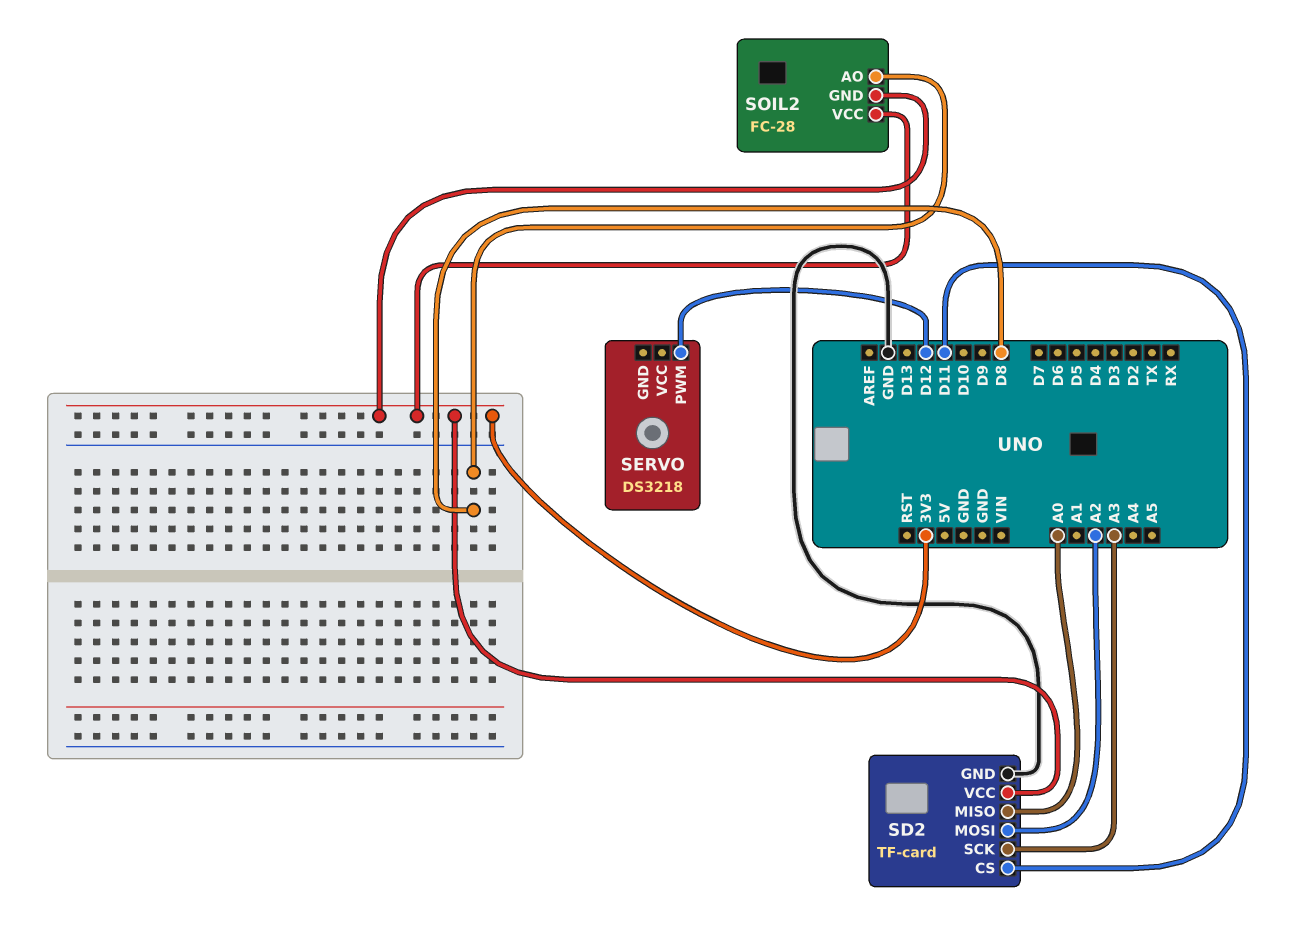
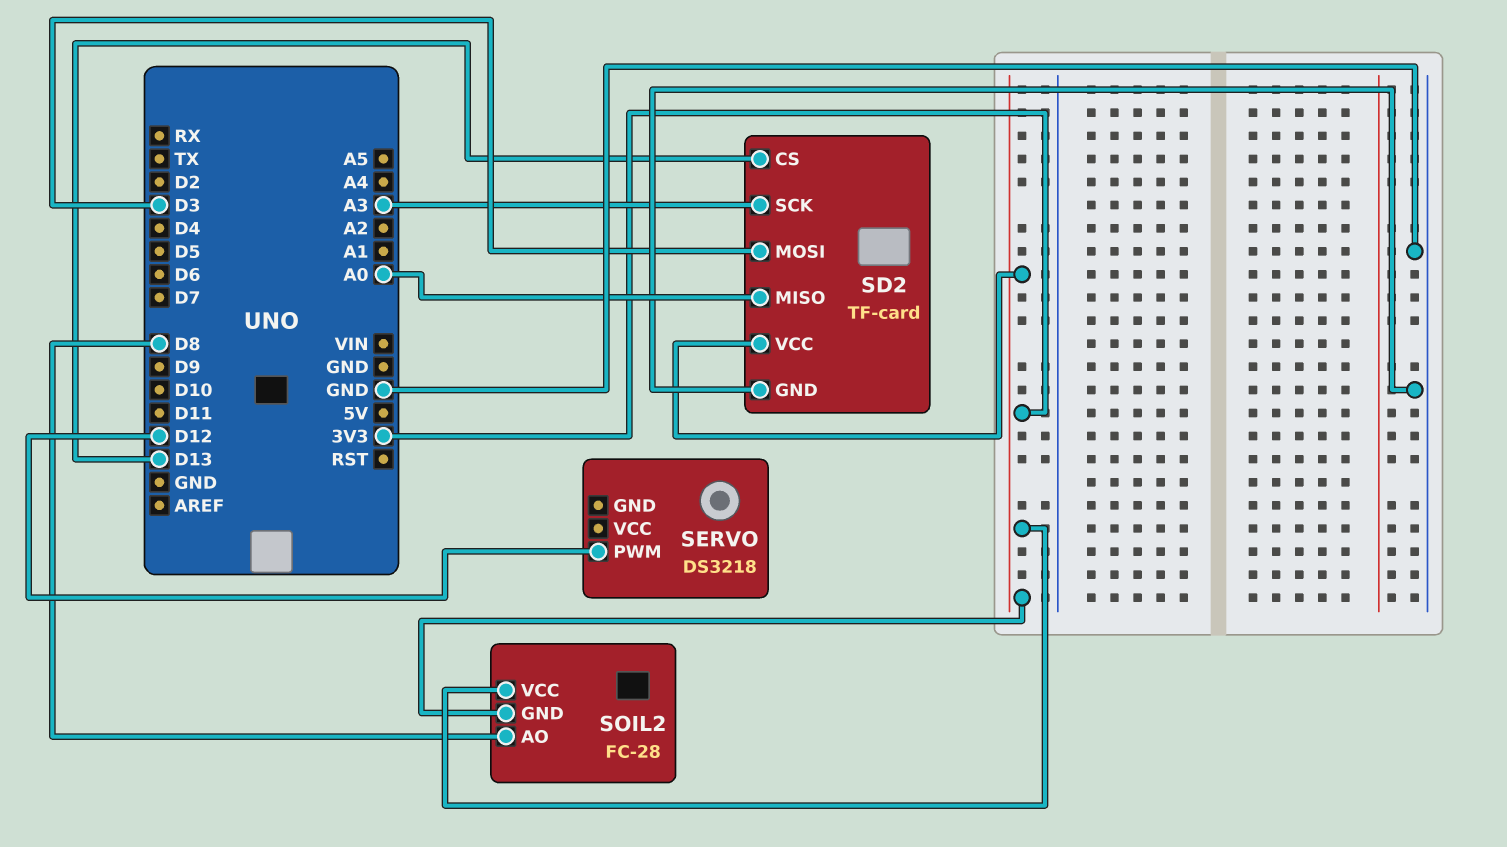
SD2 pin CS: D11 -> D13
SD2 pin MOSI: A2 -> D3

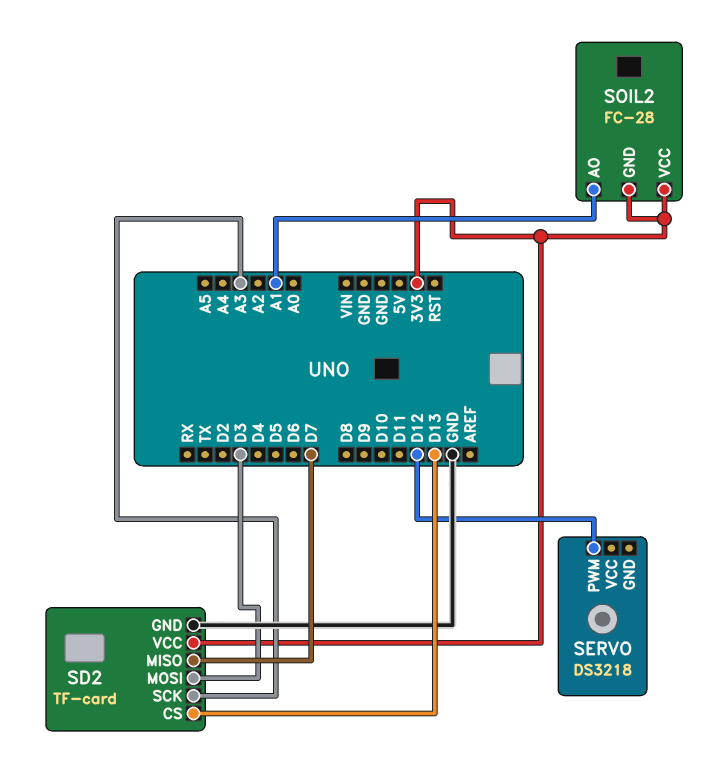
SD2 pin MISO: A0 -> D7
SOIL2 pin AO: D8 -> A1

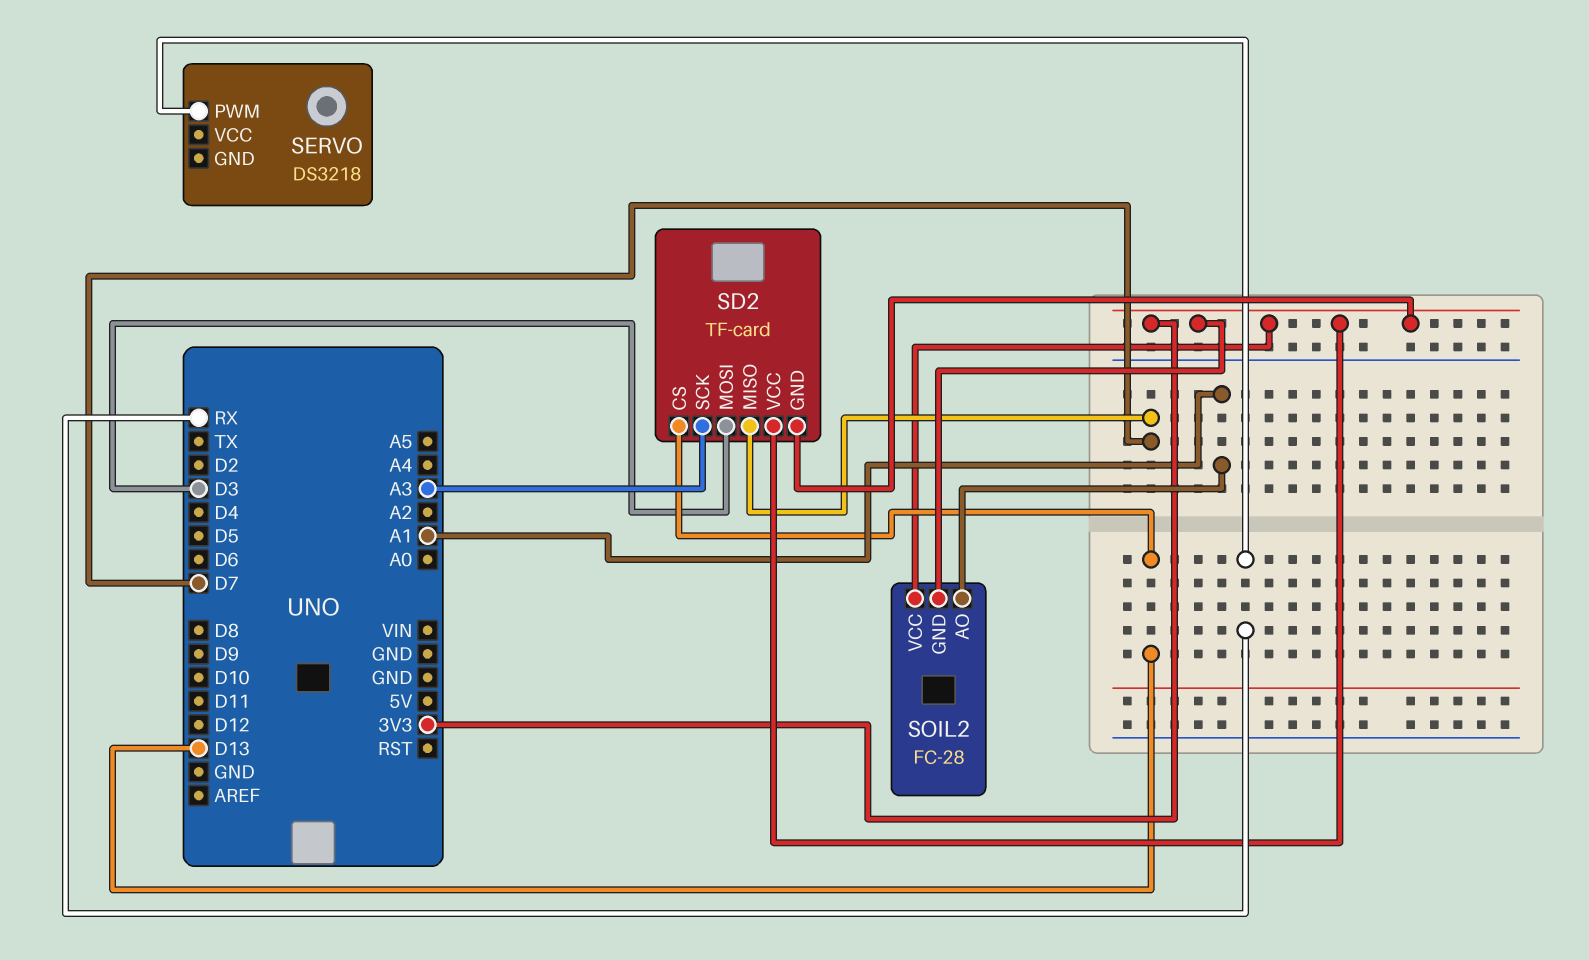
SD2 pin GND: GND -> 3V3
SERVO pin PWM: D12 -> RX

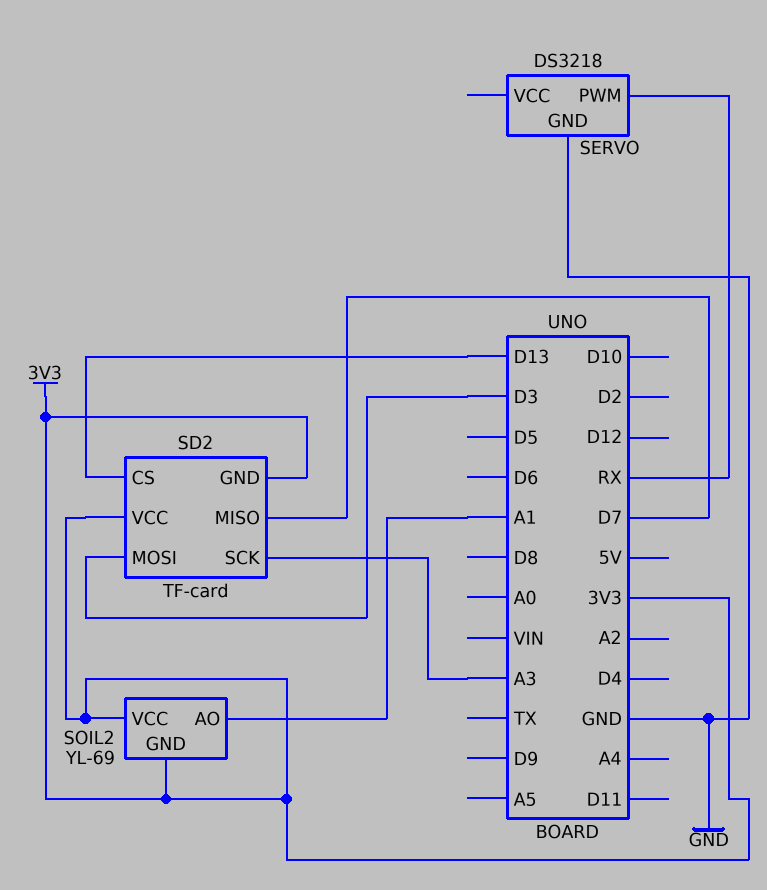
SERVO pin GND: none -> GND
SOIL2: FC-28 -> YL-69

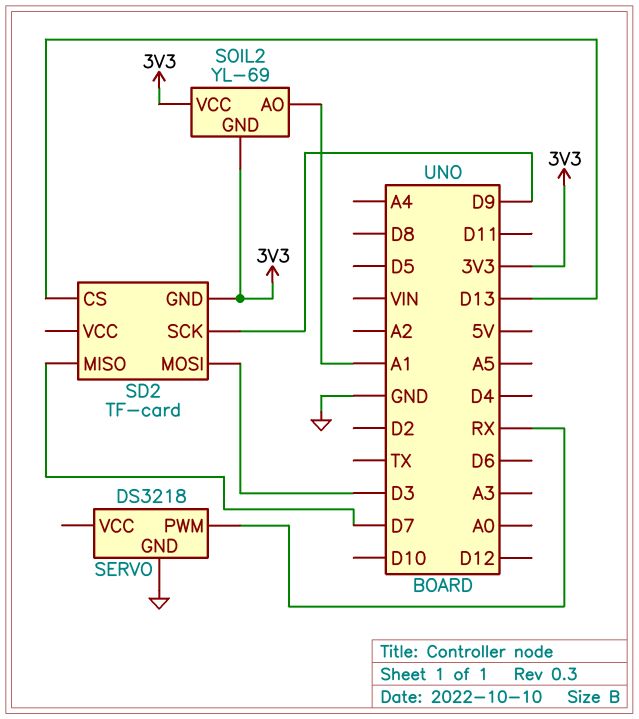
SD2 pin SCK: A3 -> D9
SD2 pin VCC: 3V3 -> none

